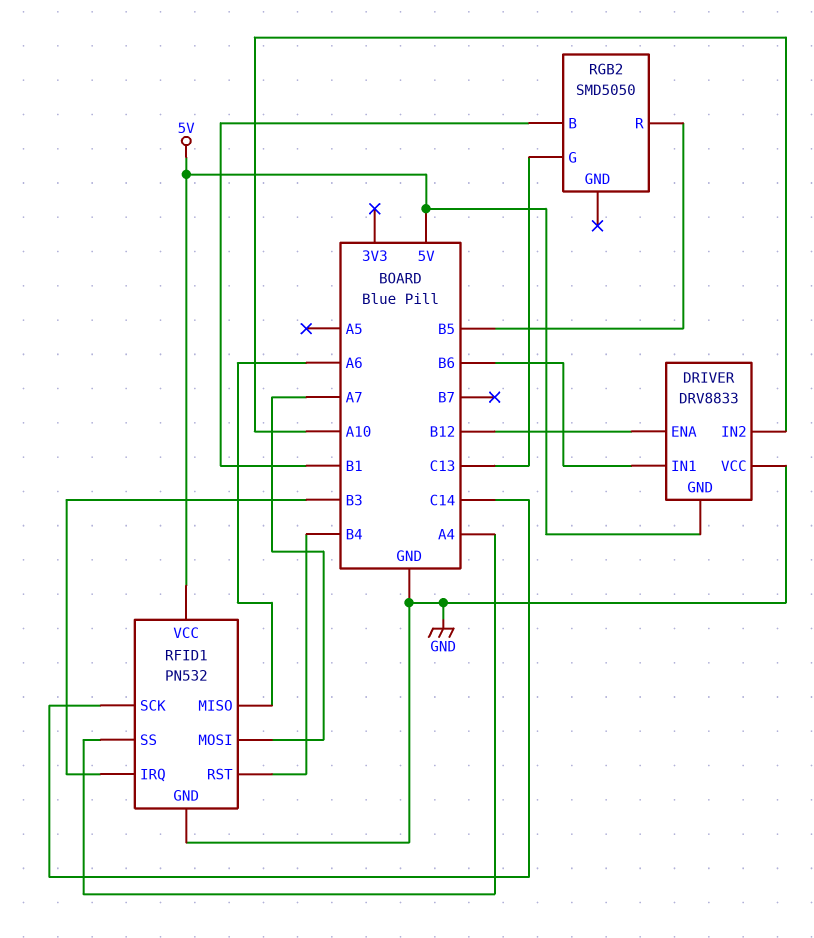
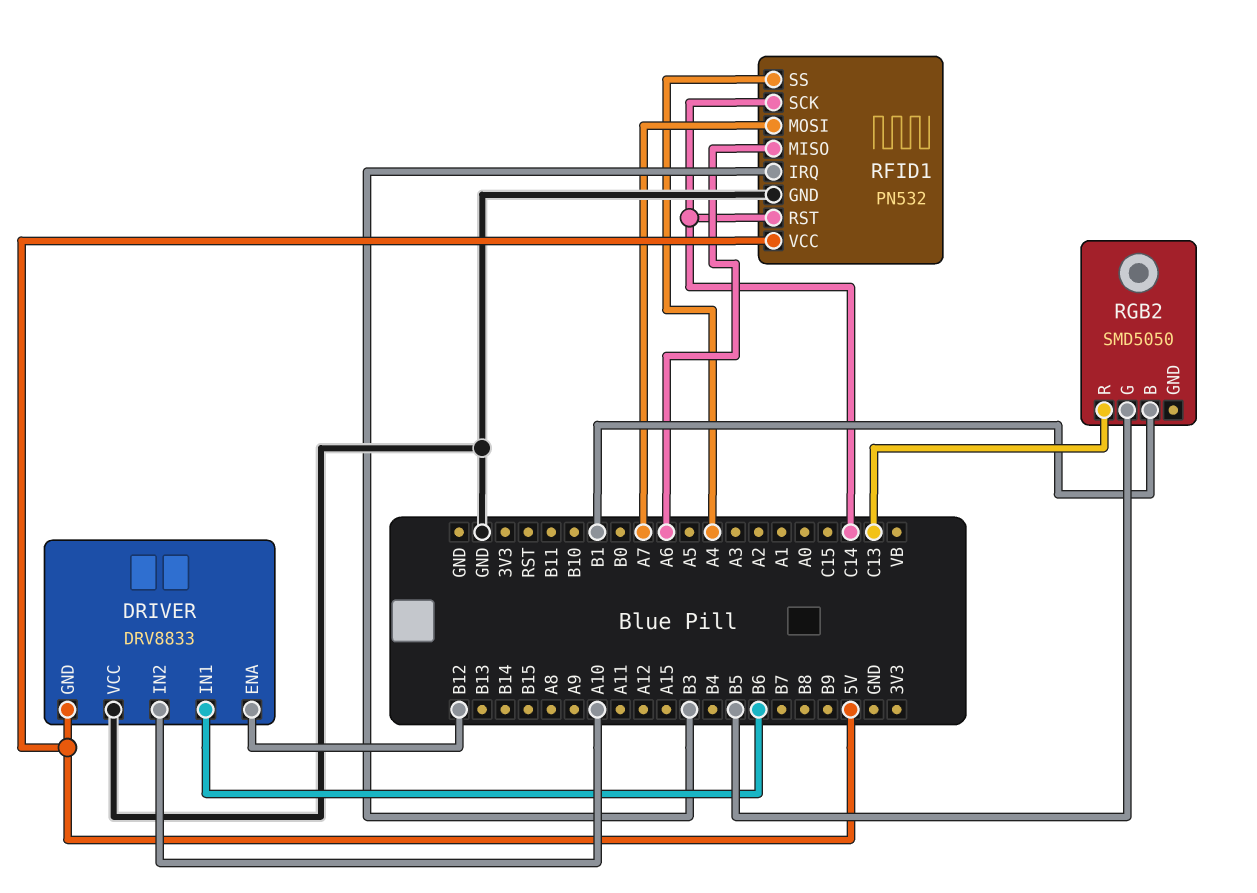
RFID1 pin RST: B4 -> C14
RGB2 pin G: C13 -> B5
RGB2 pin R: B5 -> C13

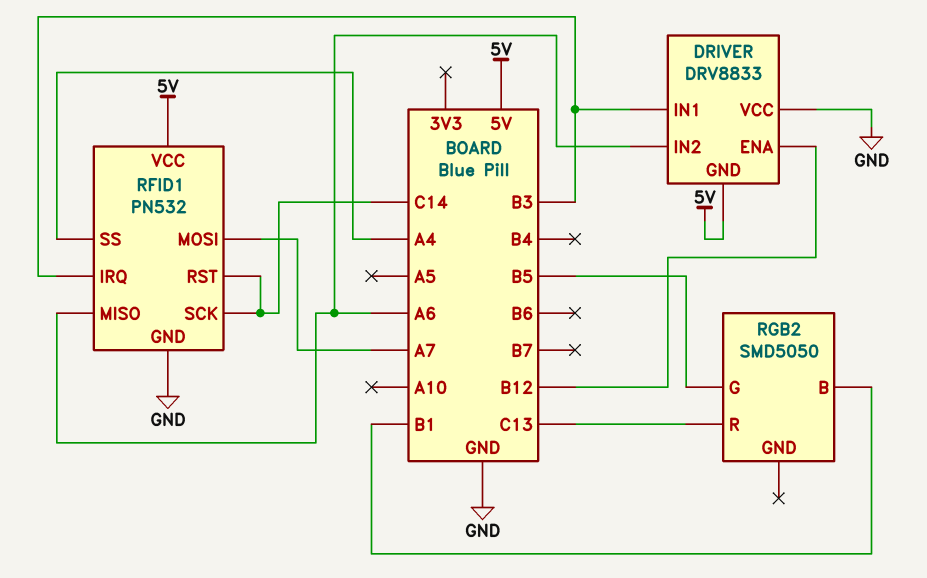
DRIVER pin IN1: B6 -> B3
DRIVER pin IN2: A10 -> A6

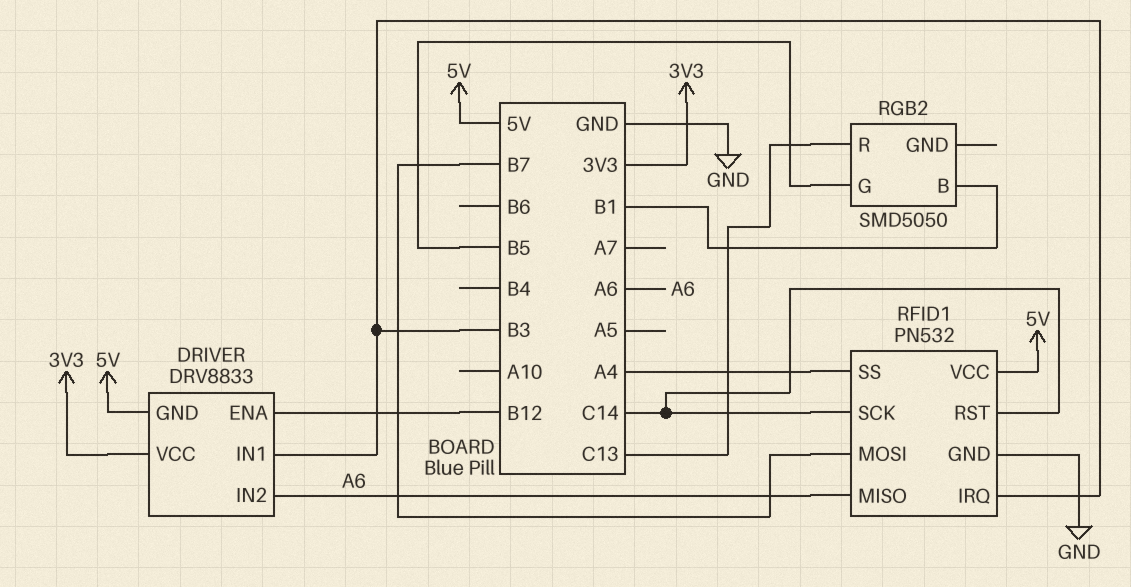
DRIVER pin VCC: GND -> 3V3
RFID1 pin MOSI: A7 -> B7

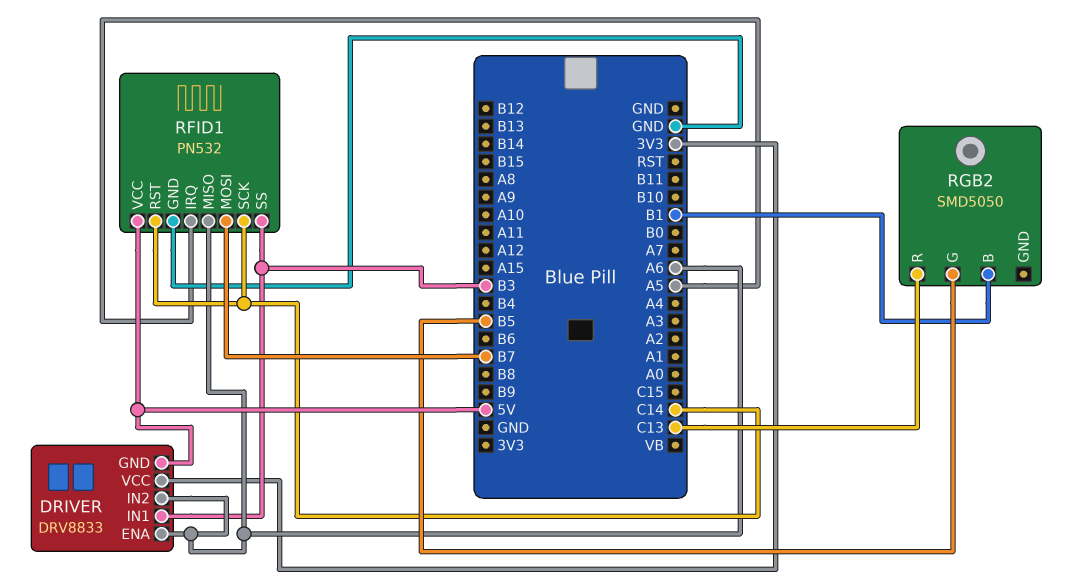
DRIVER pin ENA: B12 -> A6
RFID1 pin IRQ: B3 -> A5
RFID1 pin SS: A4 -> B3

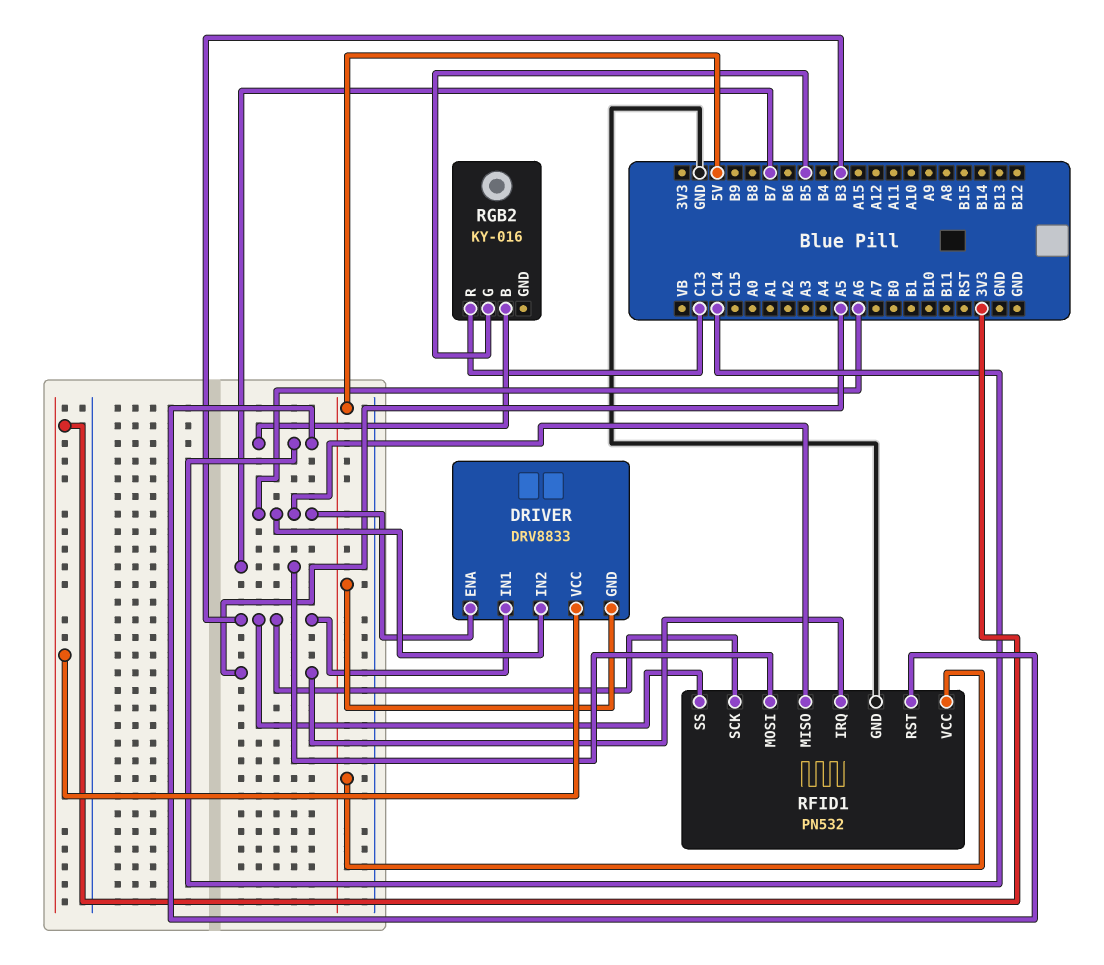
RFID1 pin SCK: C14 -> B3
RGB2: SMD5050 -> KY-016
RGB2 pin B: B1 -> C14

